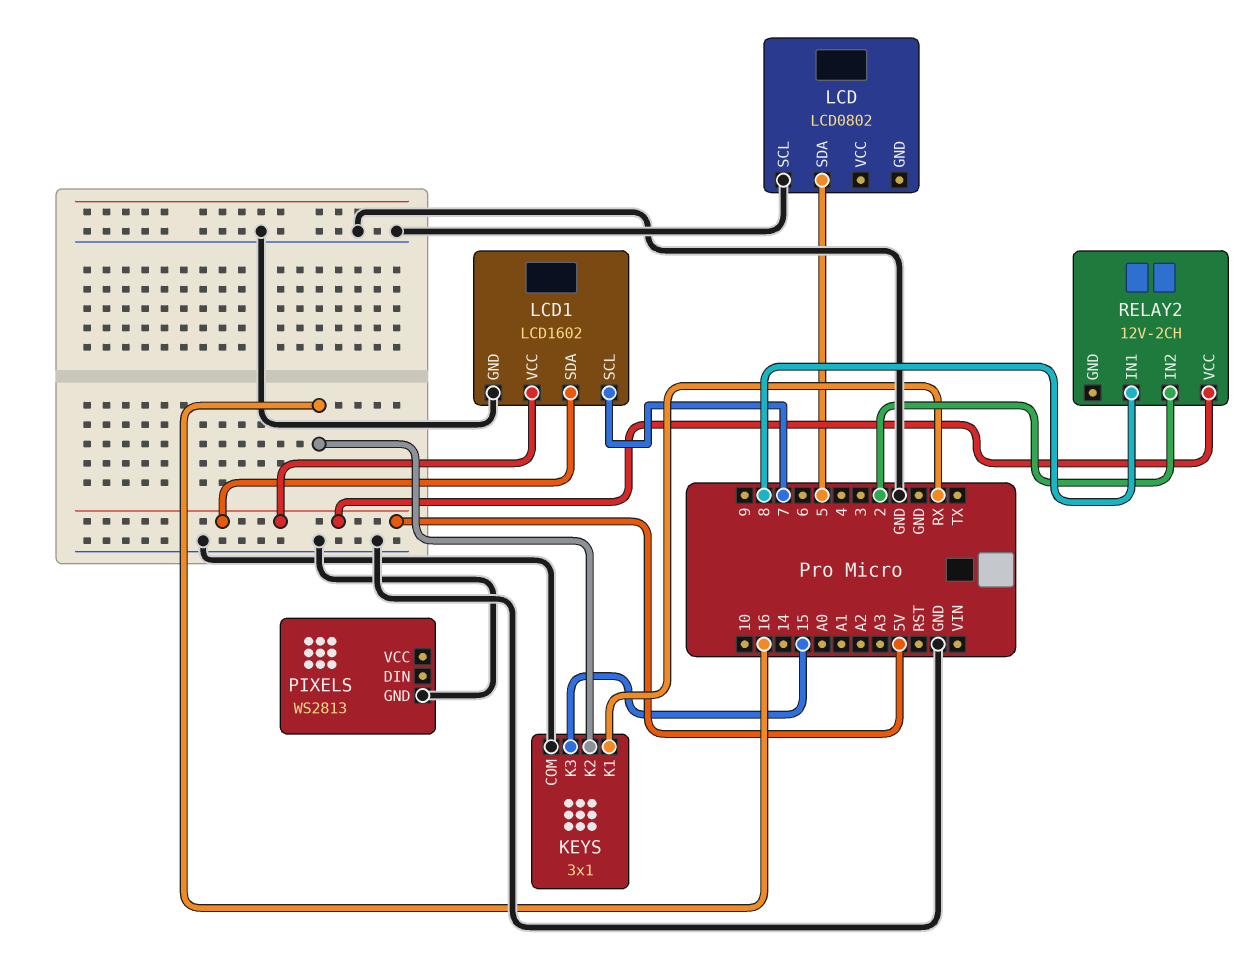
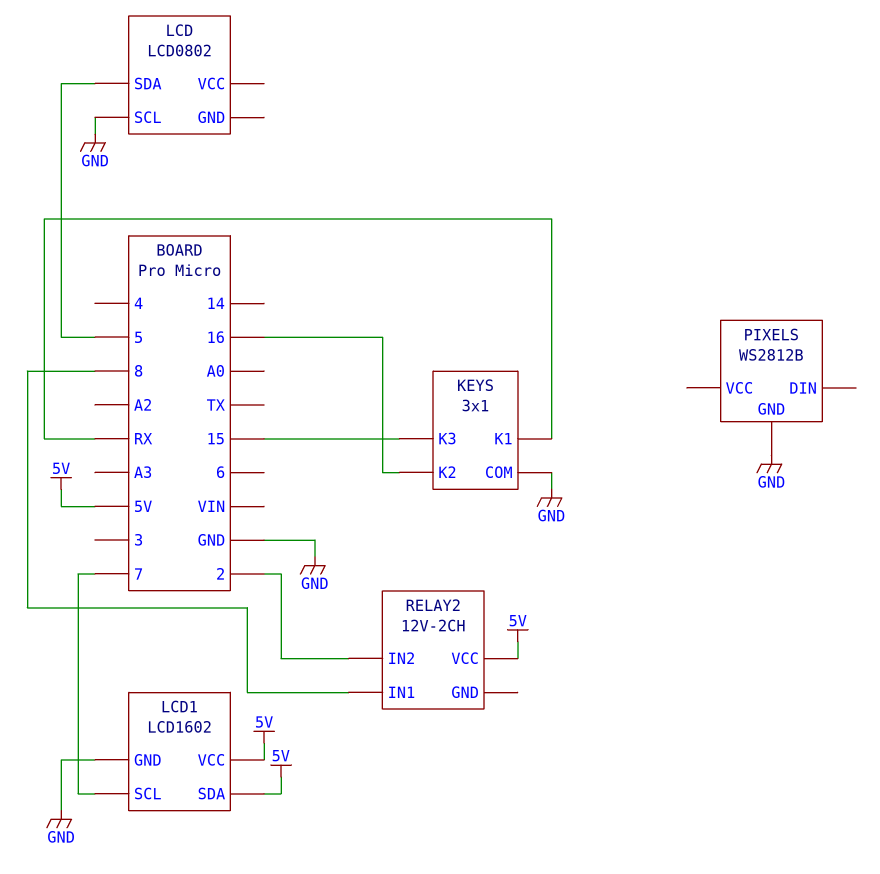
PIXELS: WS2813 -> WS2812B

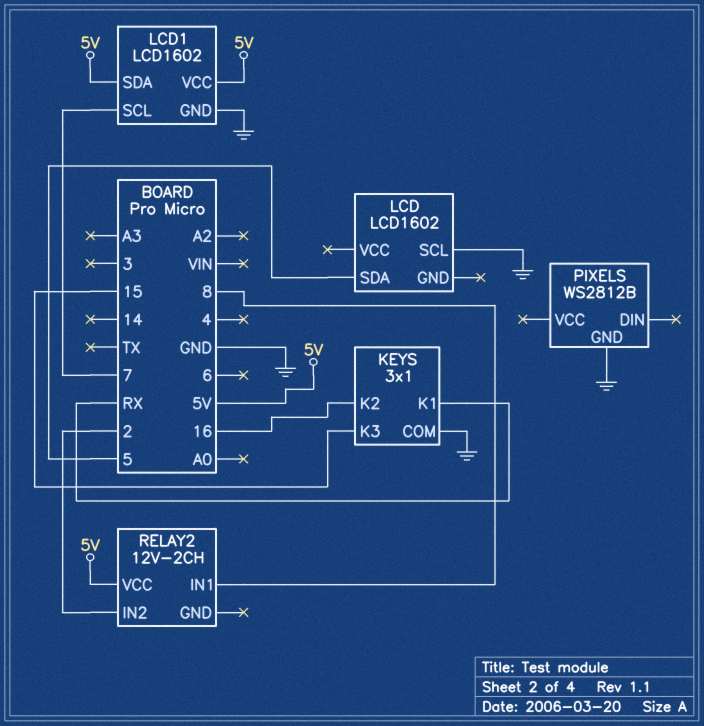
LCD: LCD0802 -> LCD1602

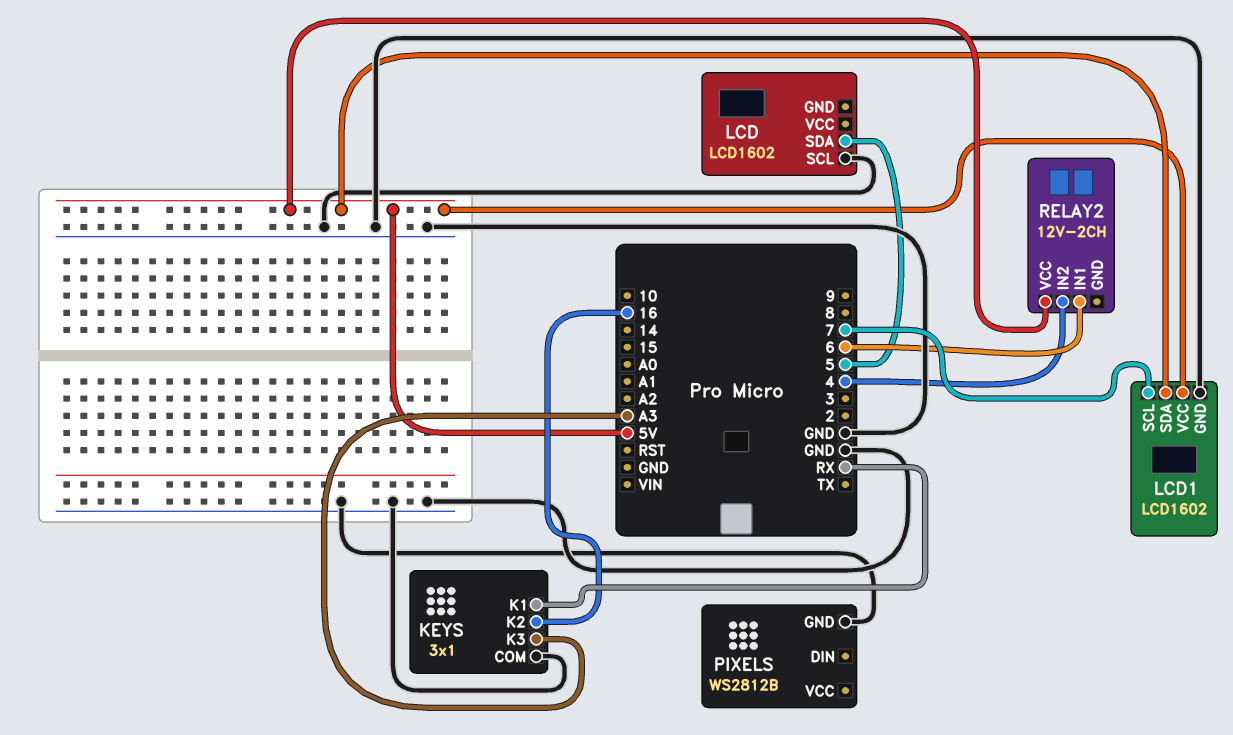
KEYS pin K3: 15 -> A3
RELAY2 pin IN1: 8 -> 6
RELAY2 pin IN2: 2 -> 4

